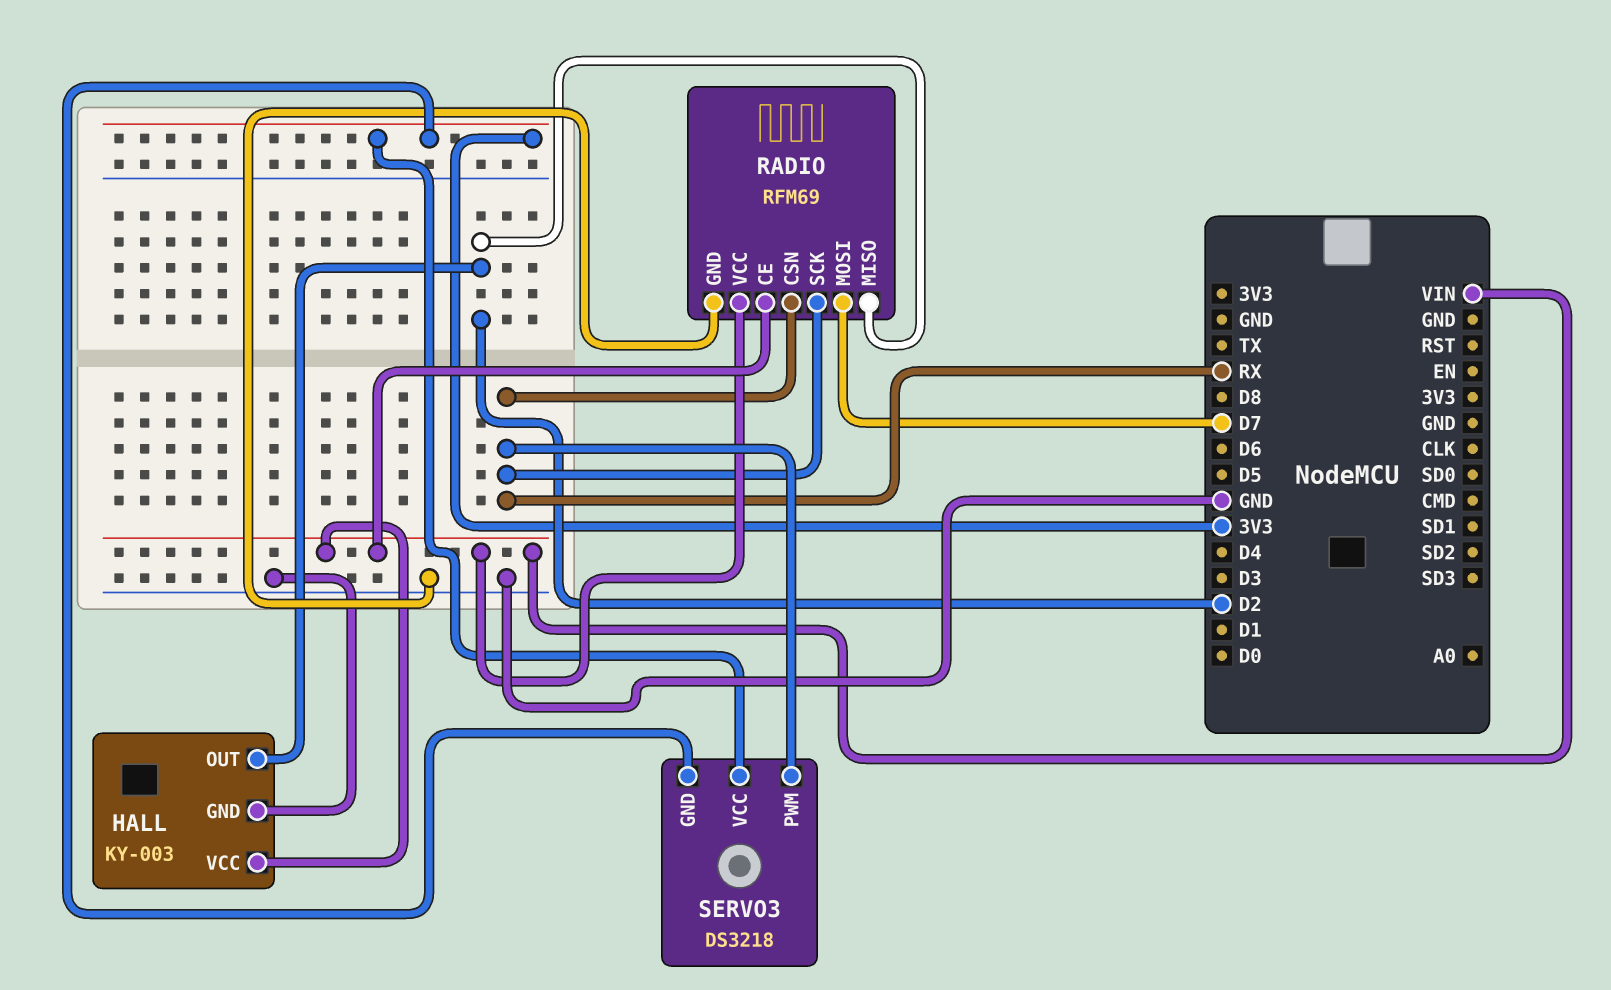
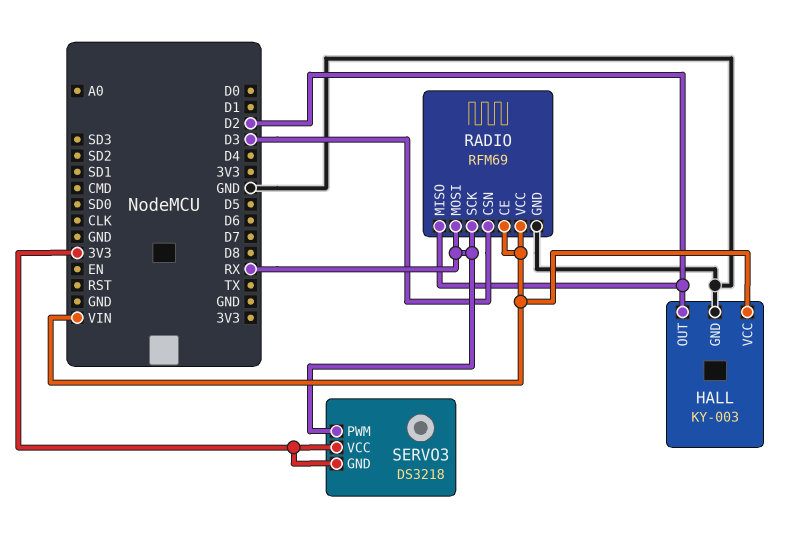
RADIO pin CSN: RX -> D3
RADIO pin MOSI: D7 -> RX

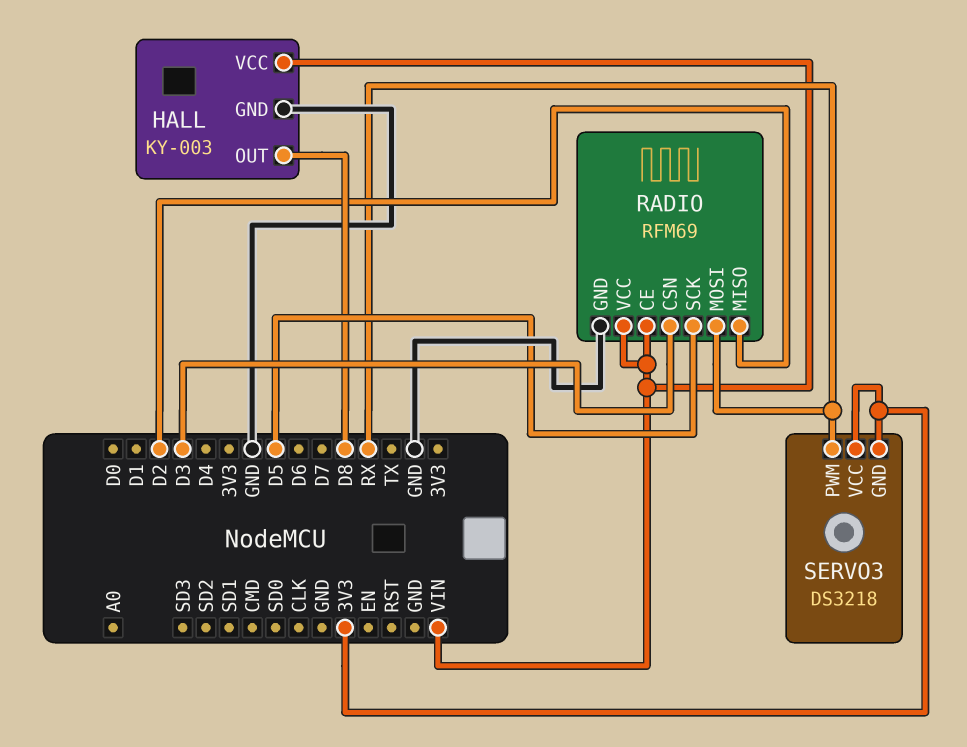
HALL pin OUT: D2 -> D8
RADIO pin SCK: RX -> D5

